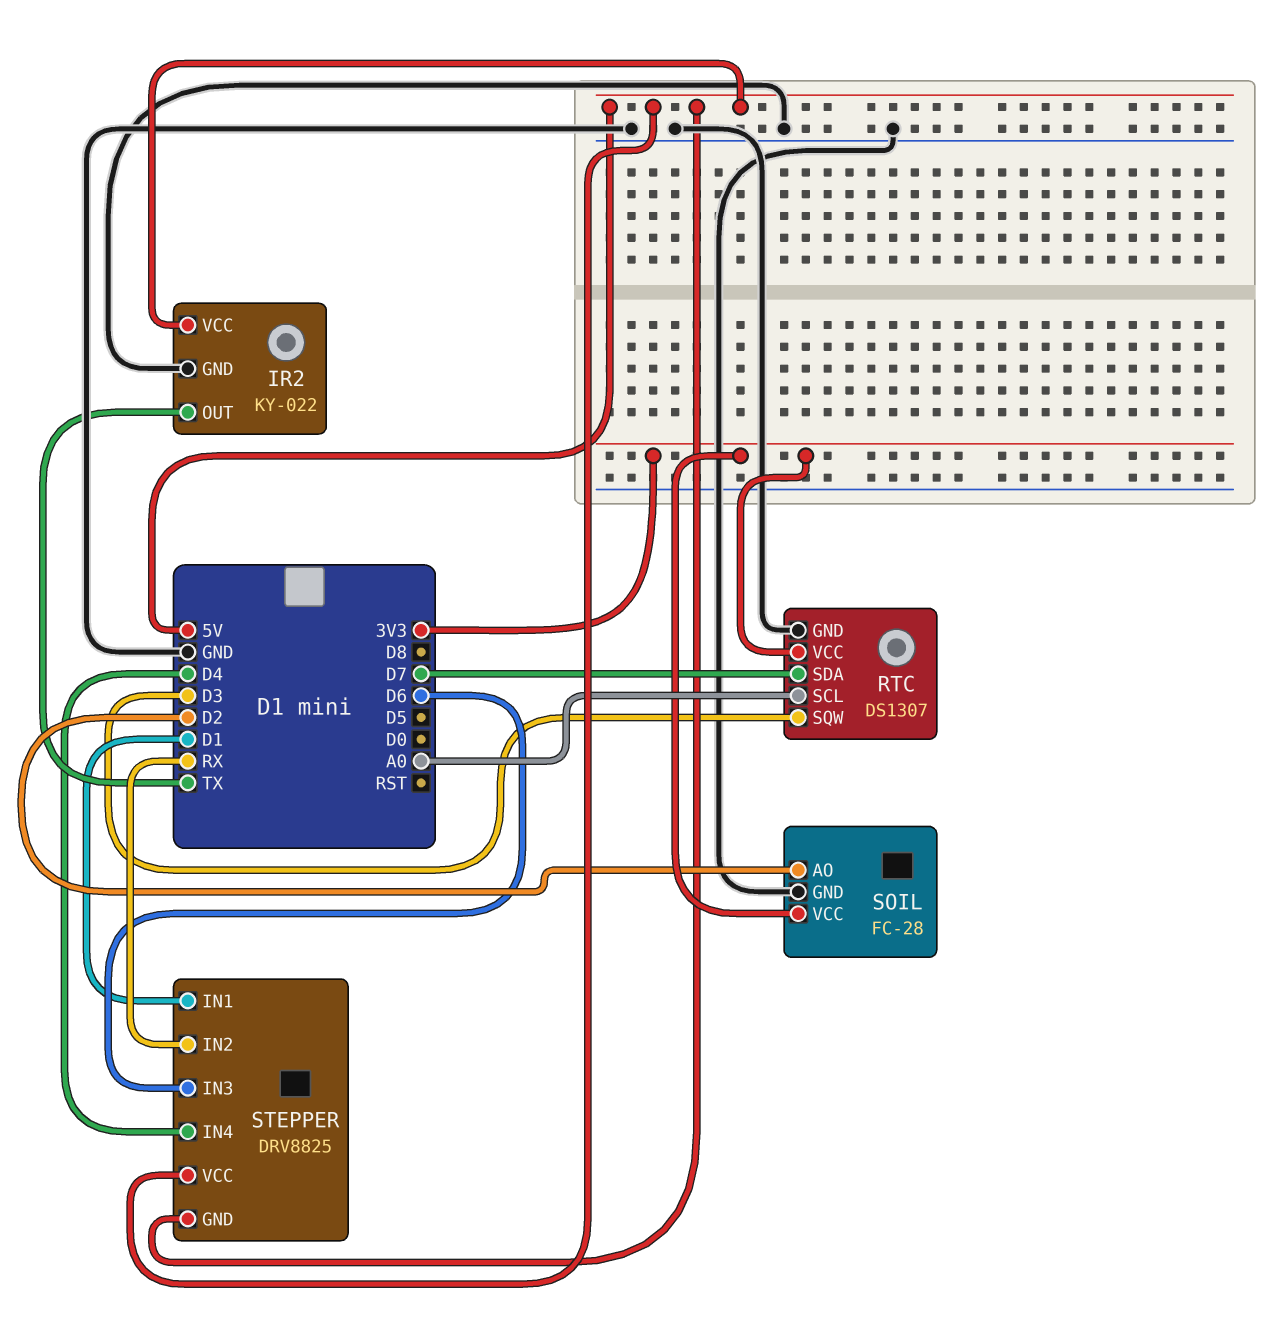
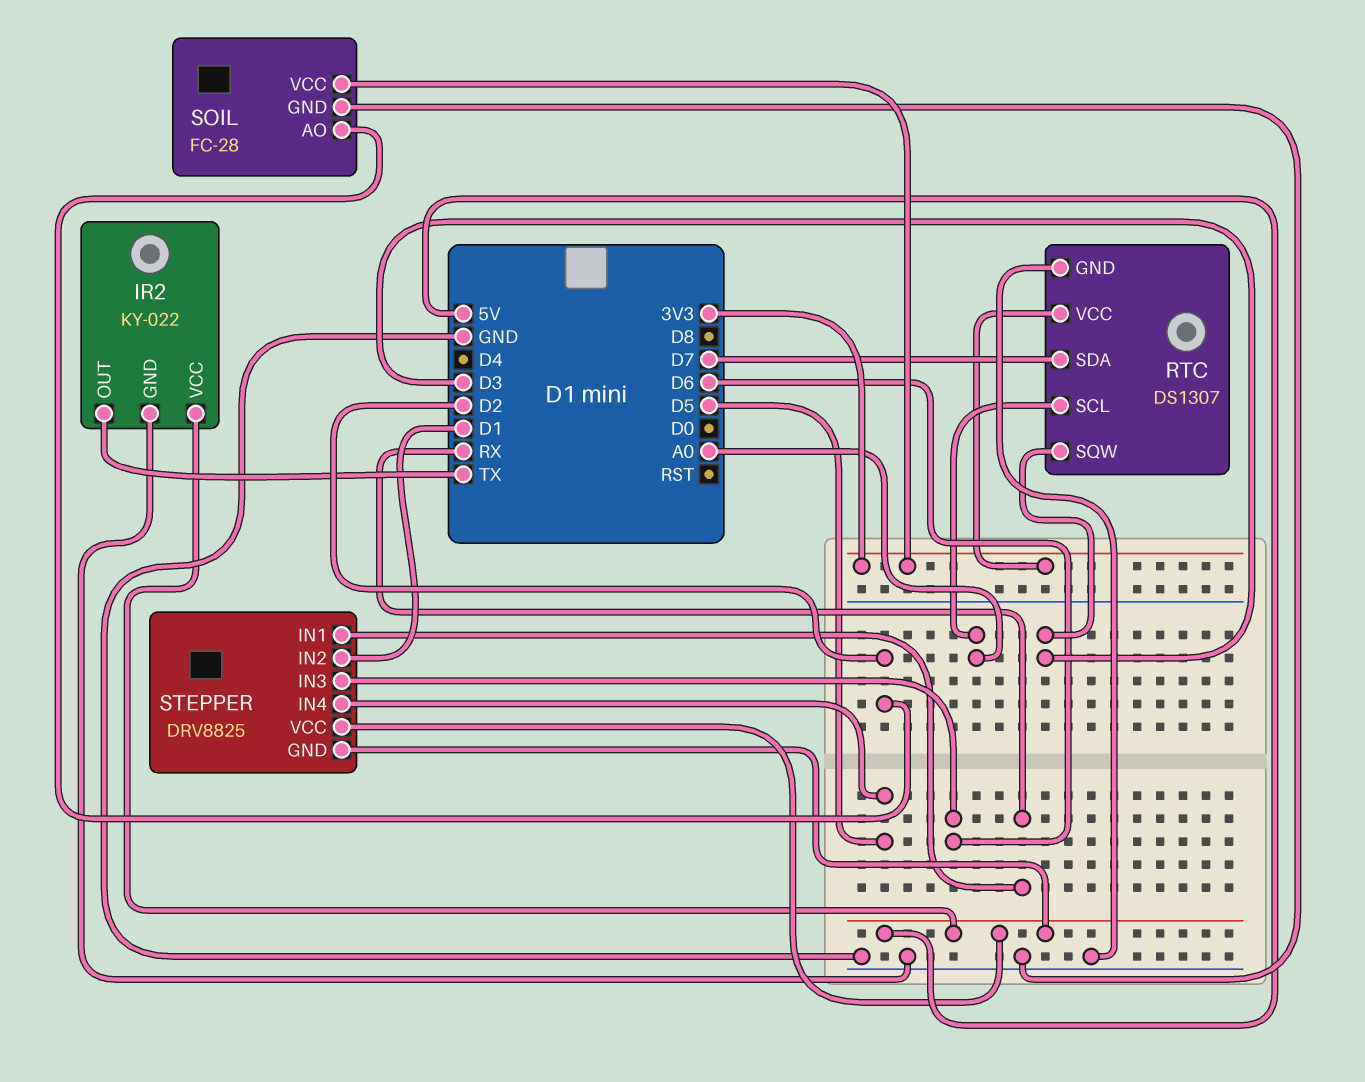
STEPPER pin IN1: D1 -> RX
STEPPER pin IN2: RX -> D1
STEPPER pin IN4: D4 -> D5

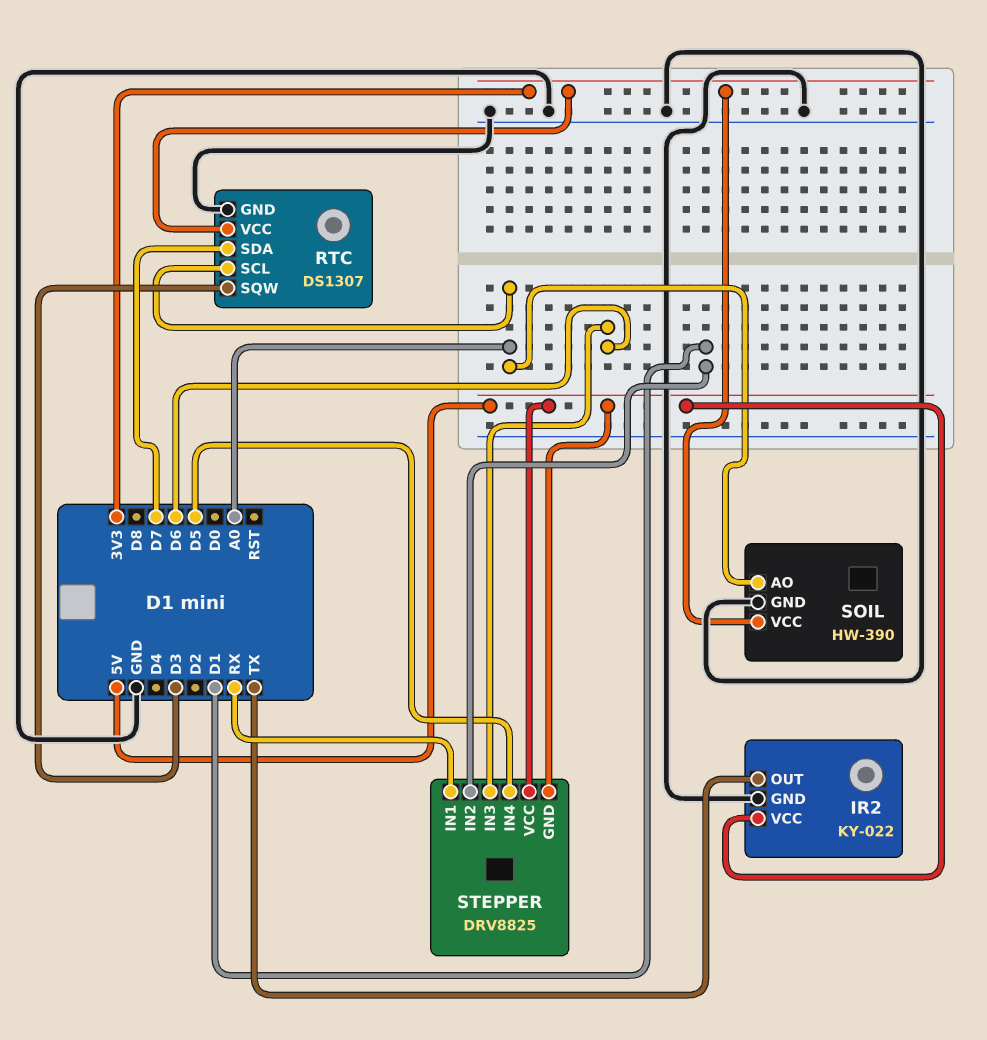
SOIL: FC-28 -> HW-390
SOIL pin AO: D2 -> A0

